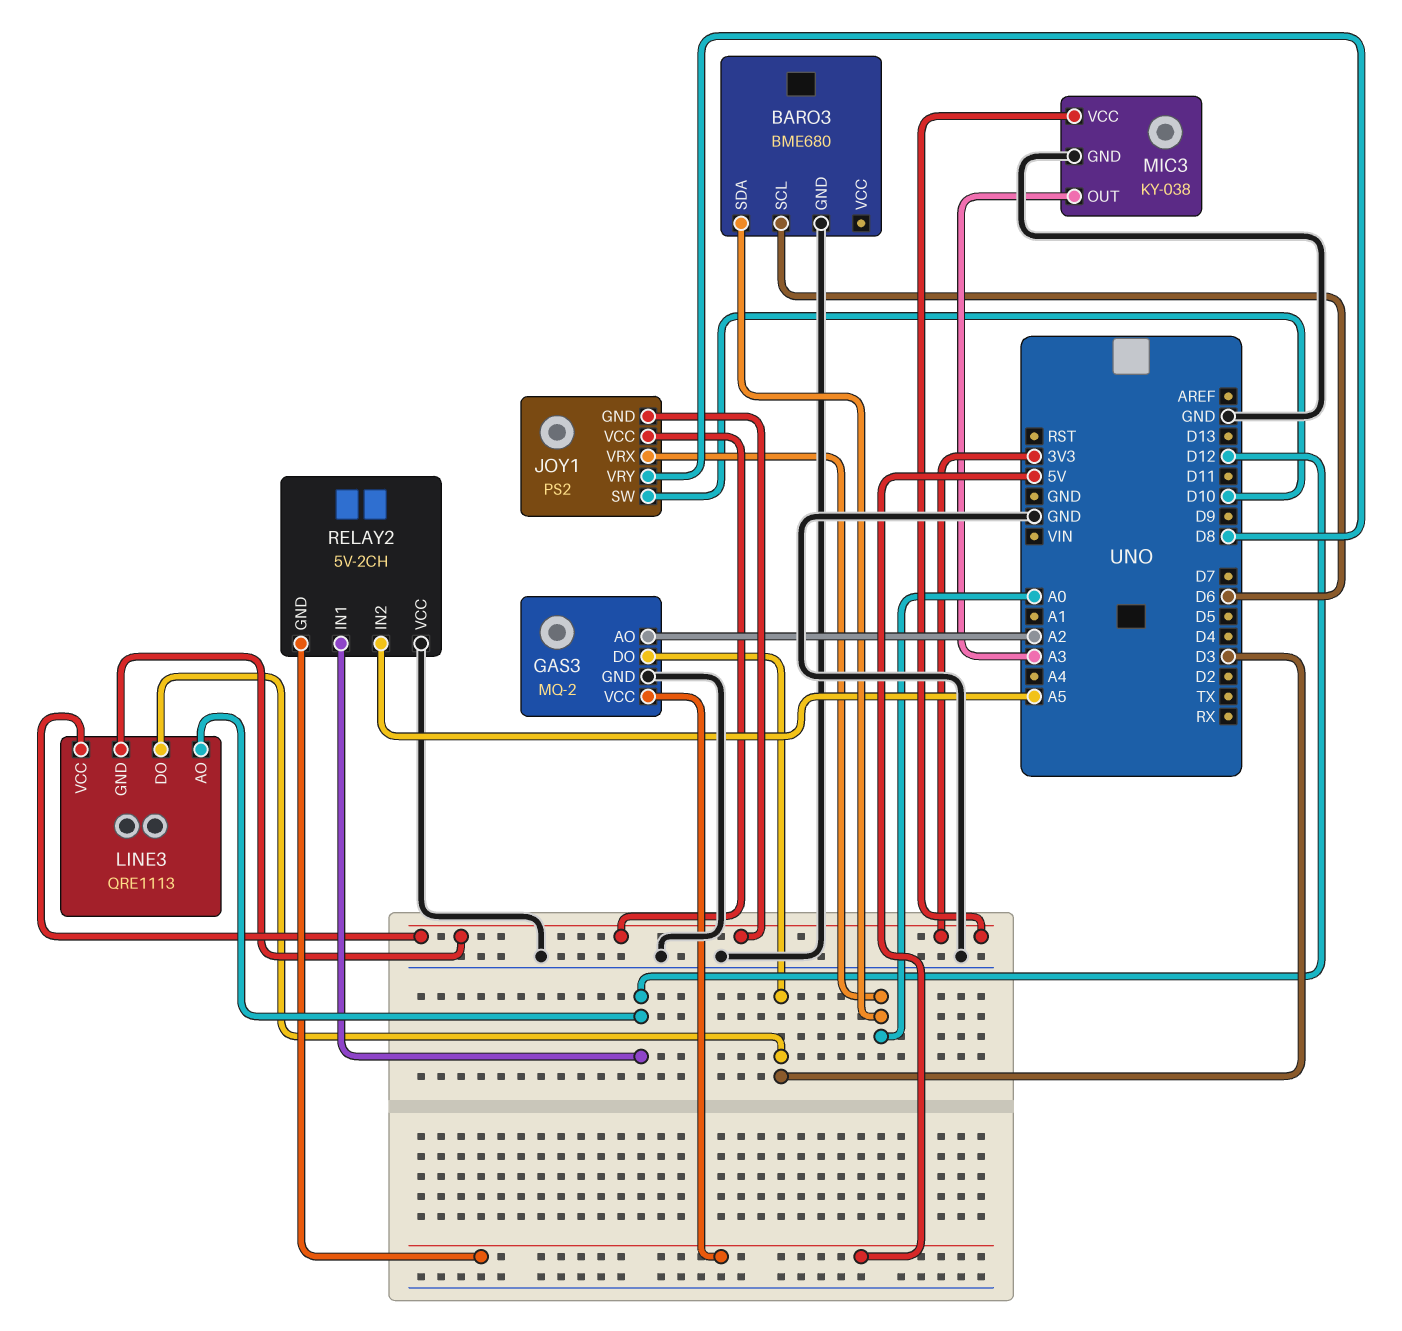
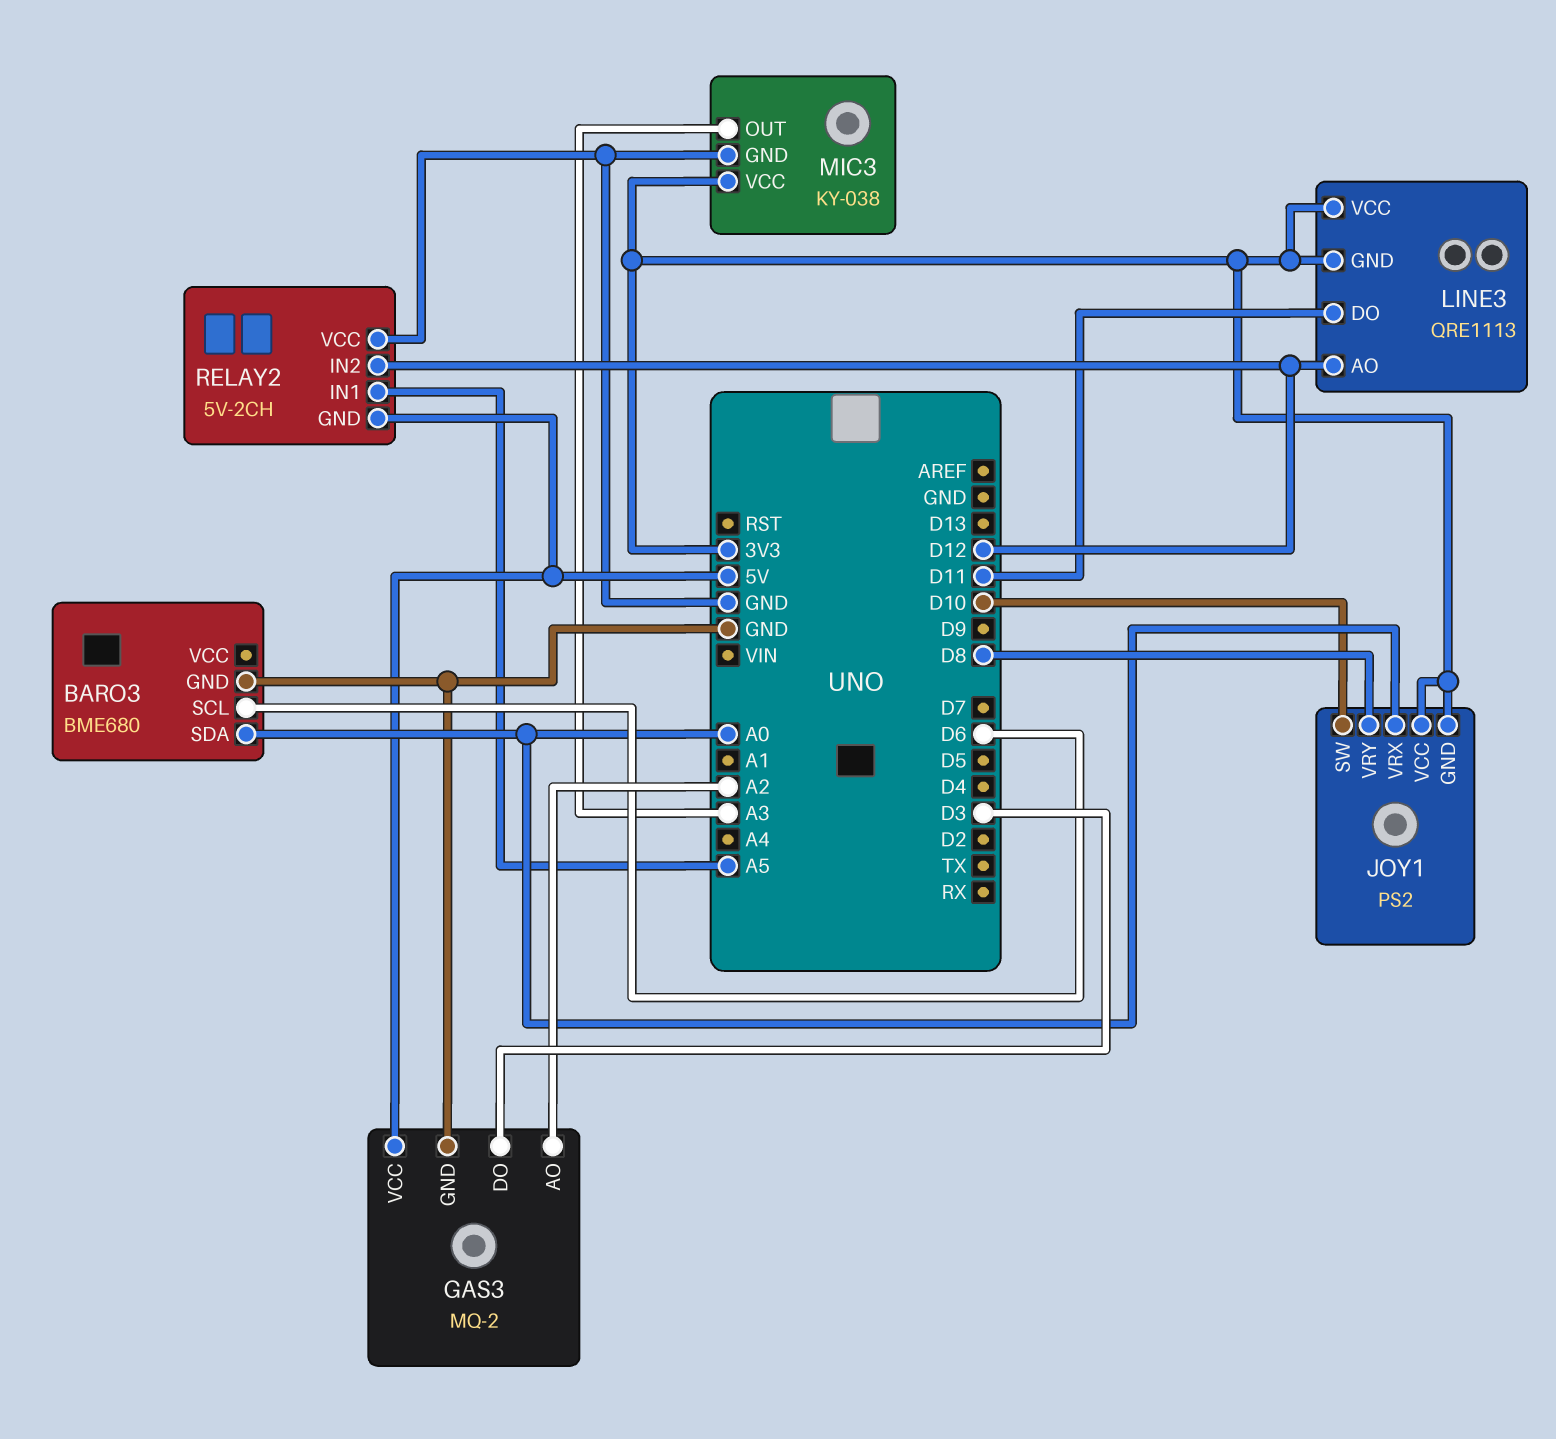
LINE3 pin DO: D3 -> D11
RELAY2 pin IN1: D12 -> A5
RELAY2 pin IN2: A5 -> D12

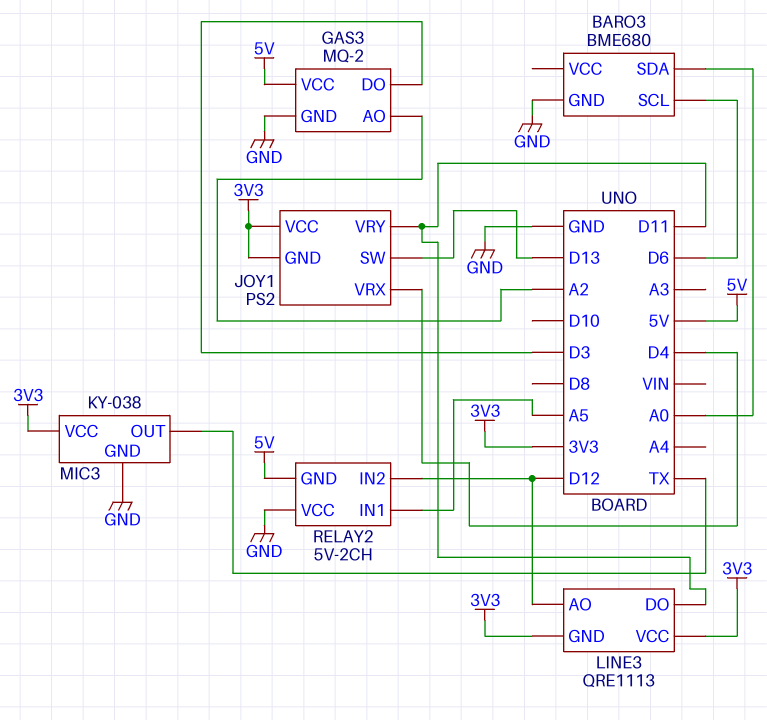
JOY1 pin SW: D10 -> D13
JOY1 pin VRX: A0 -> D4
JOY1 pin VRY: D8 -> D11
MIC3 pin OUT: A3 -> TX

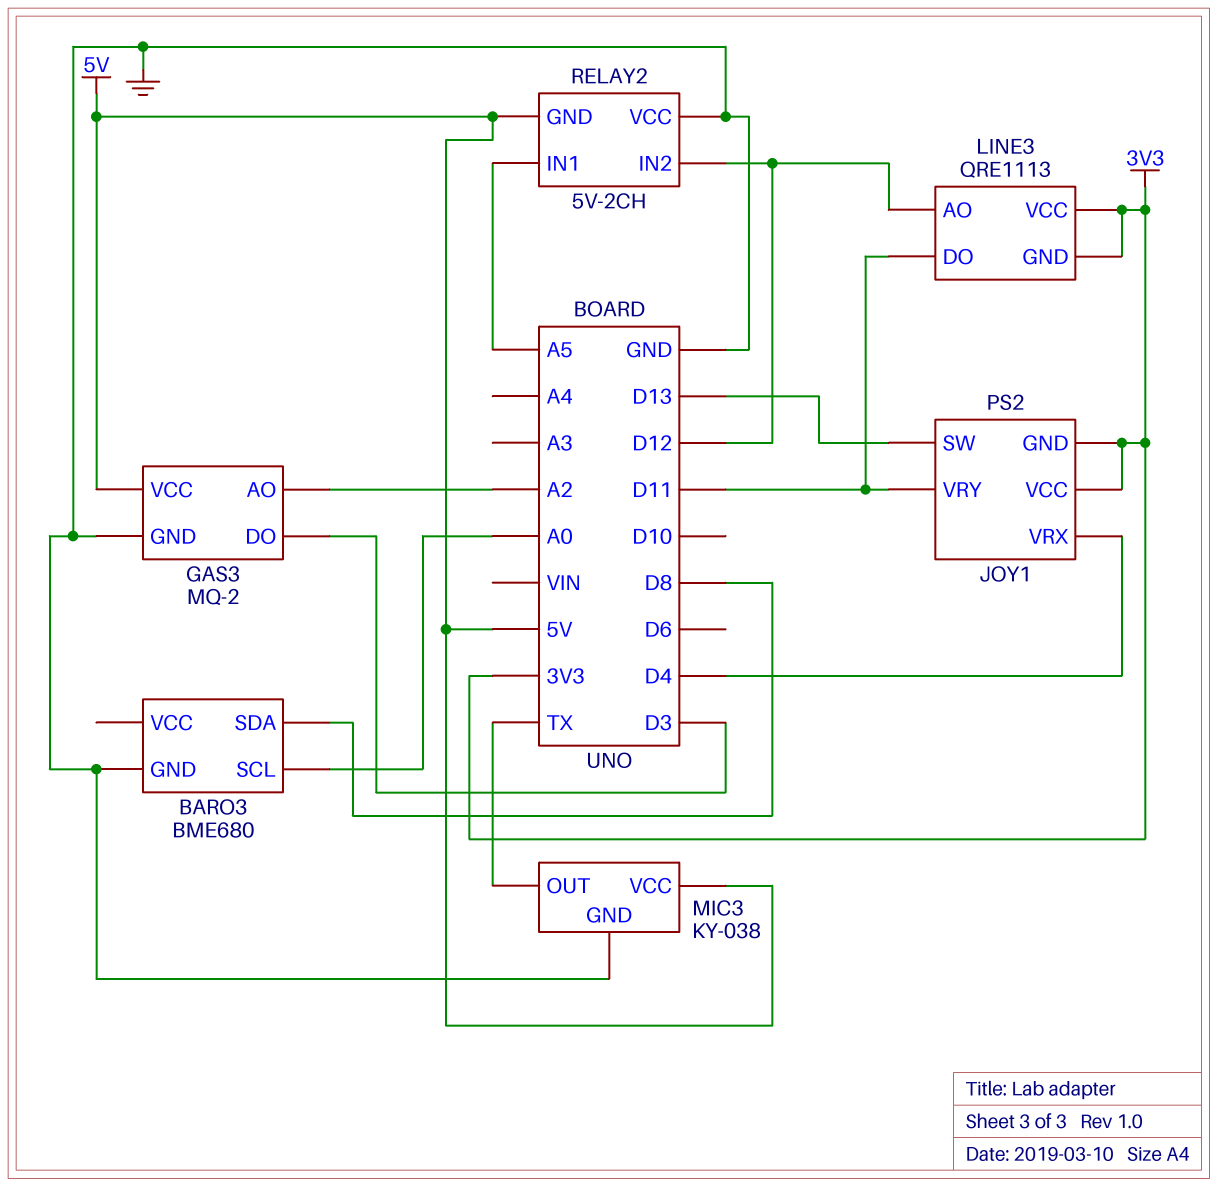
BARO3 pin SCL: D6 -> A0
BARO3 pin SDA: A0 -> D8
MIC3 pin VCC: 3V3 -> 5V

